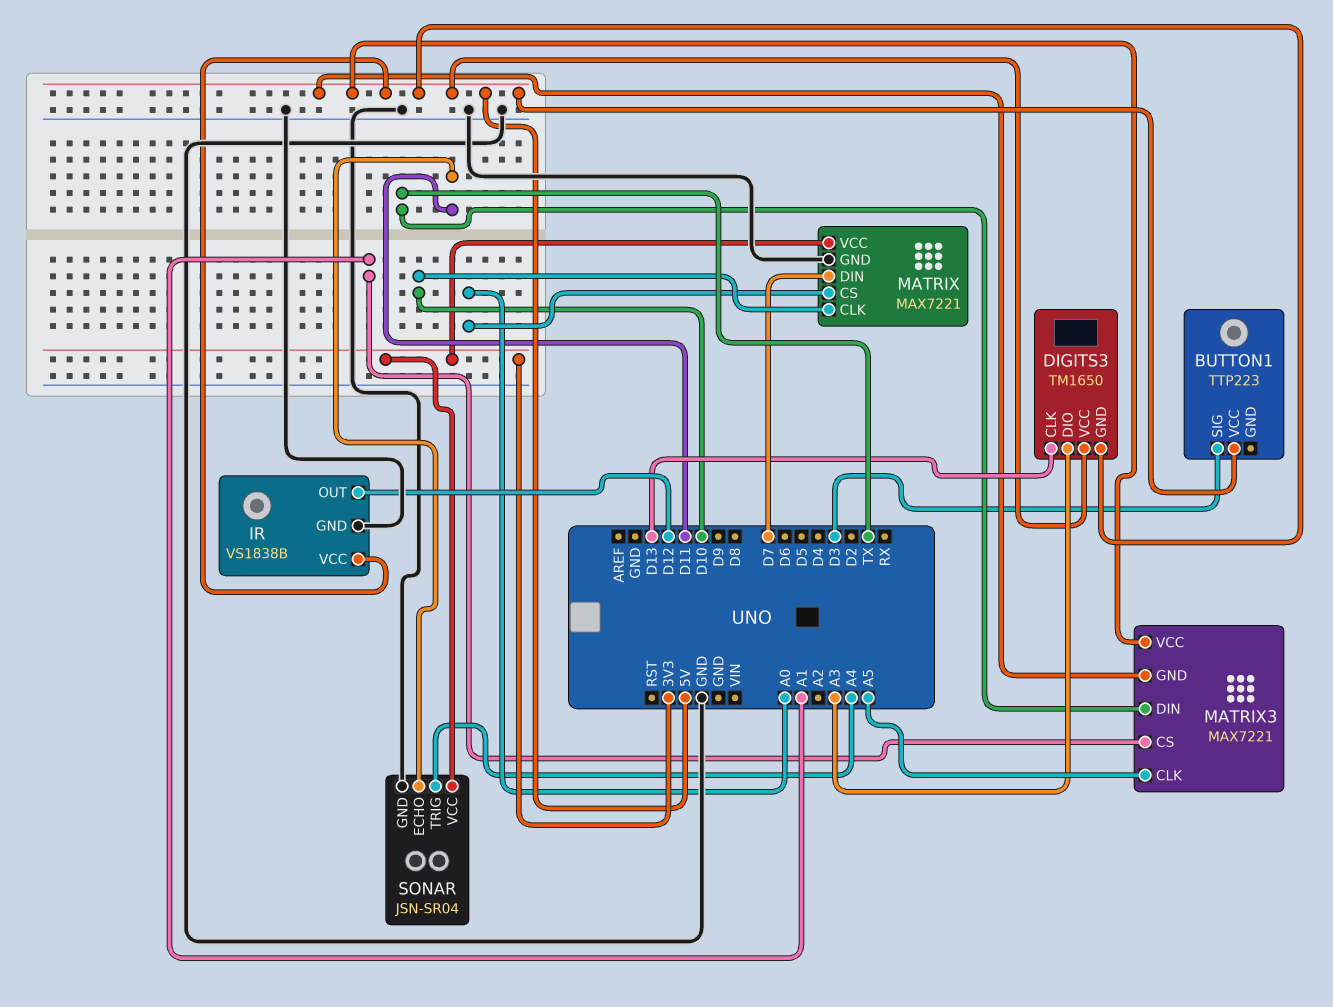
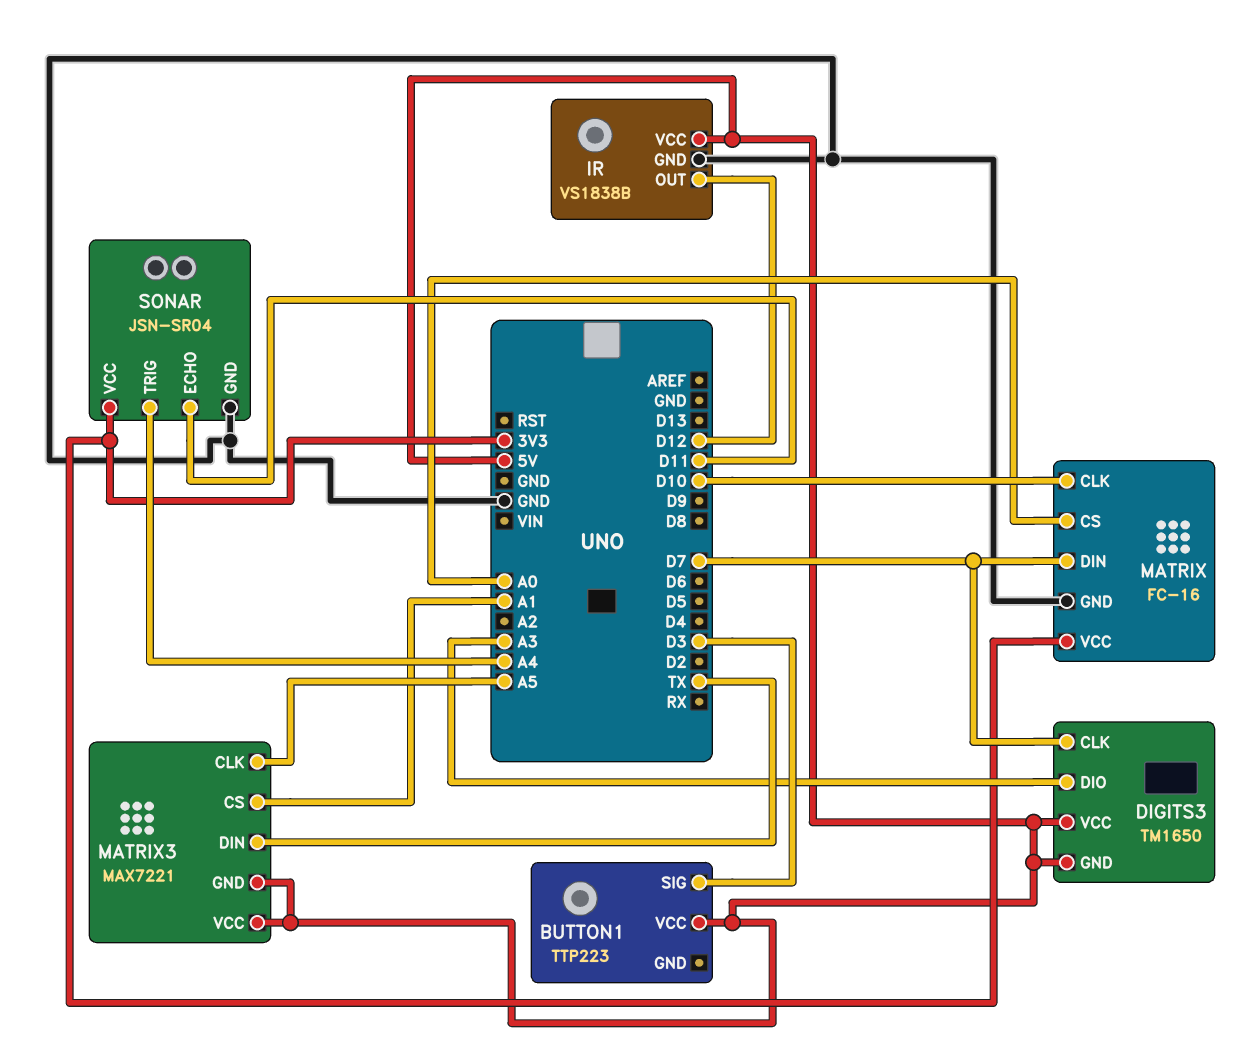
DIGITS3 pin CLK: D13 -> D7
MATRIX: MAX7221 -> FC-16

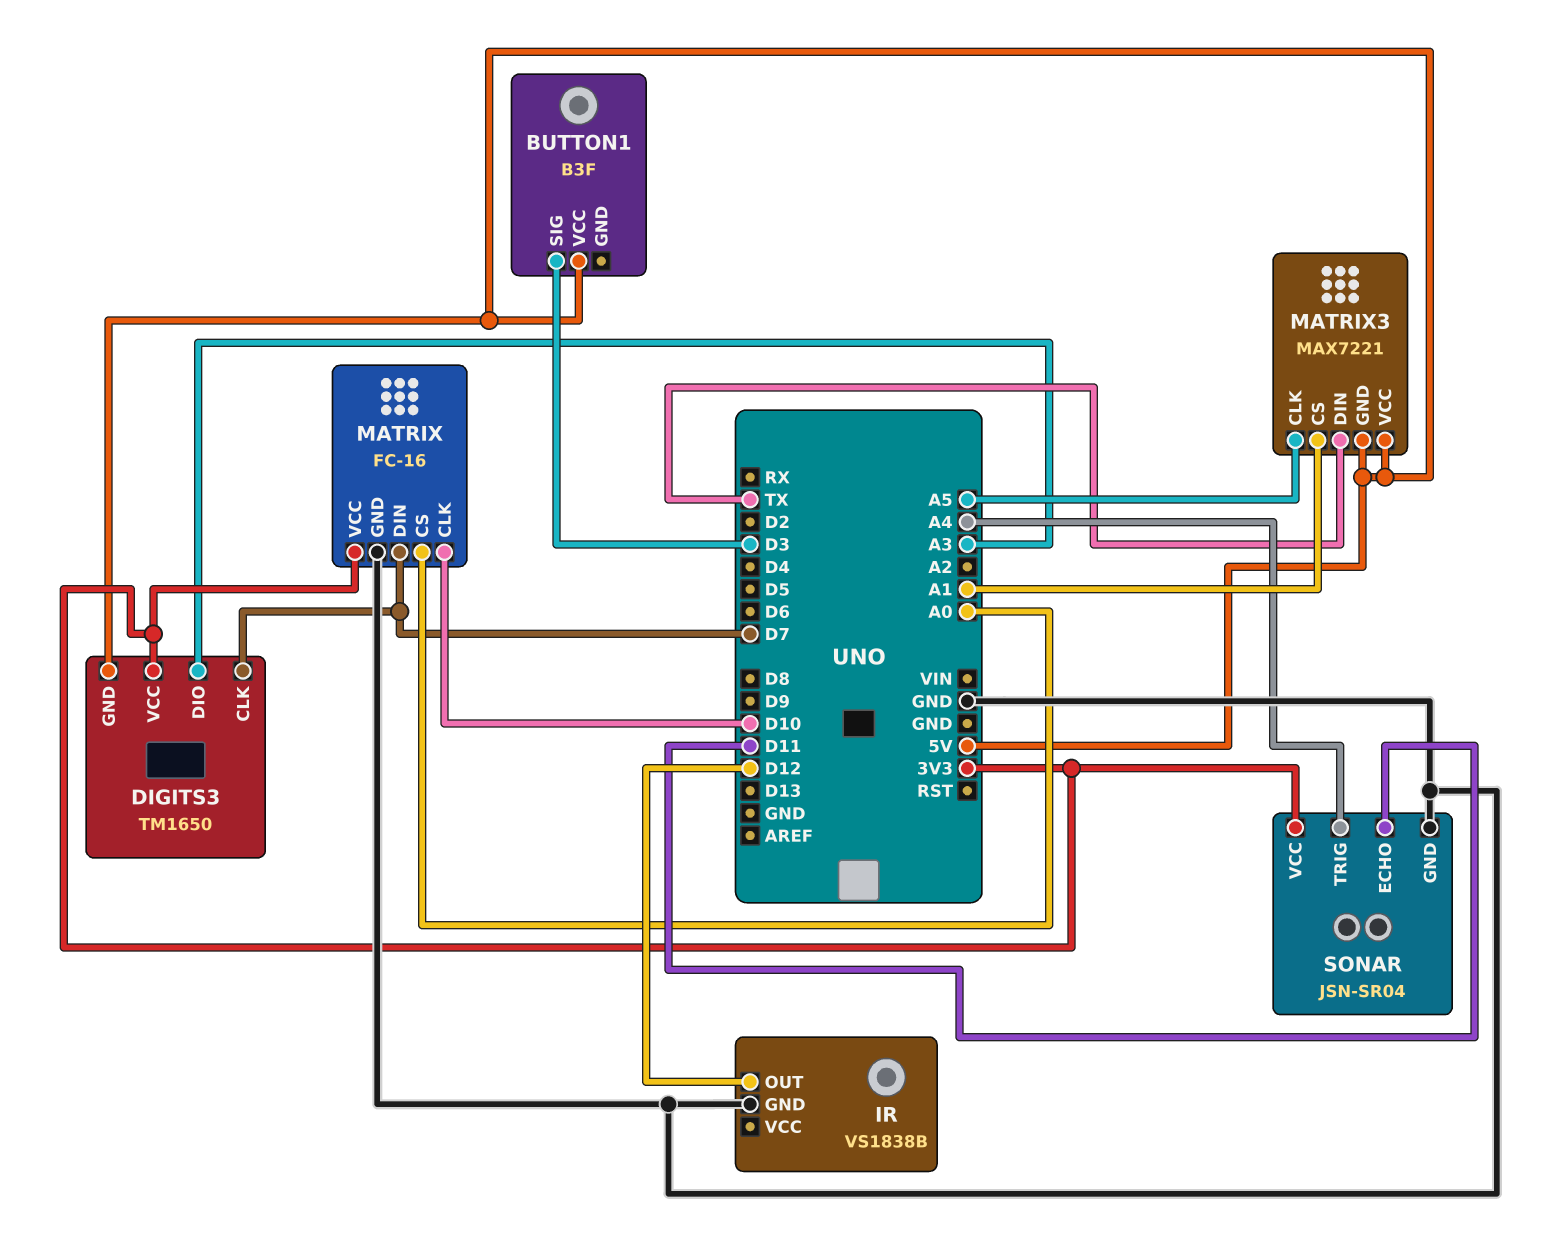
BUTTON1: TTP223 -> B3F
DIGITS3 pin VCC: 5V -> 3V3
IR pin VCC: 5V -> none

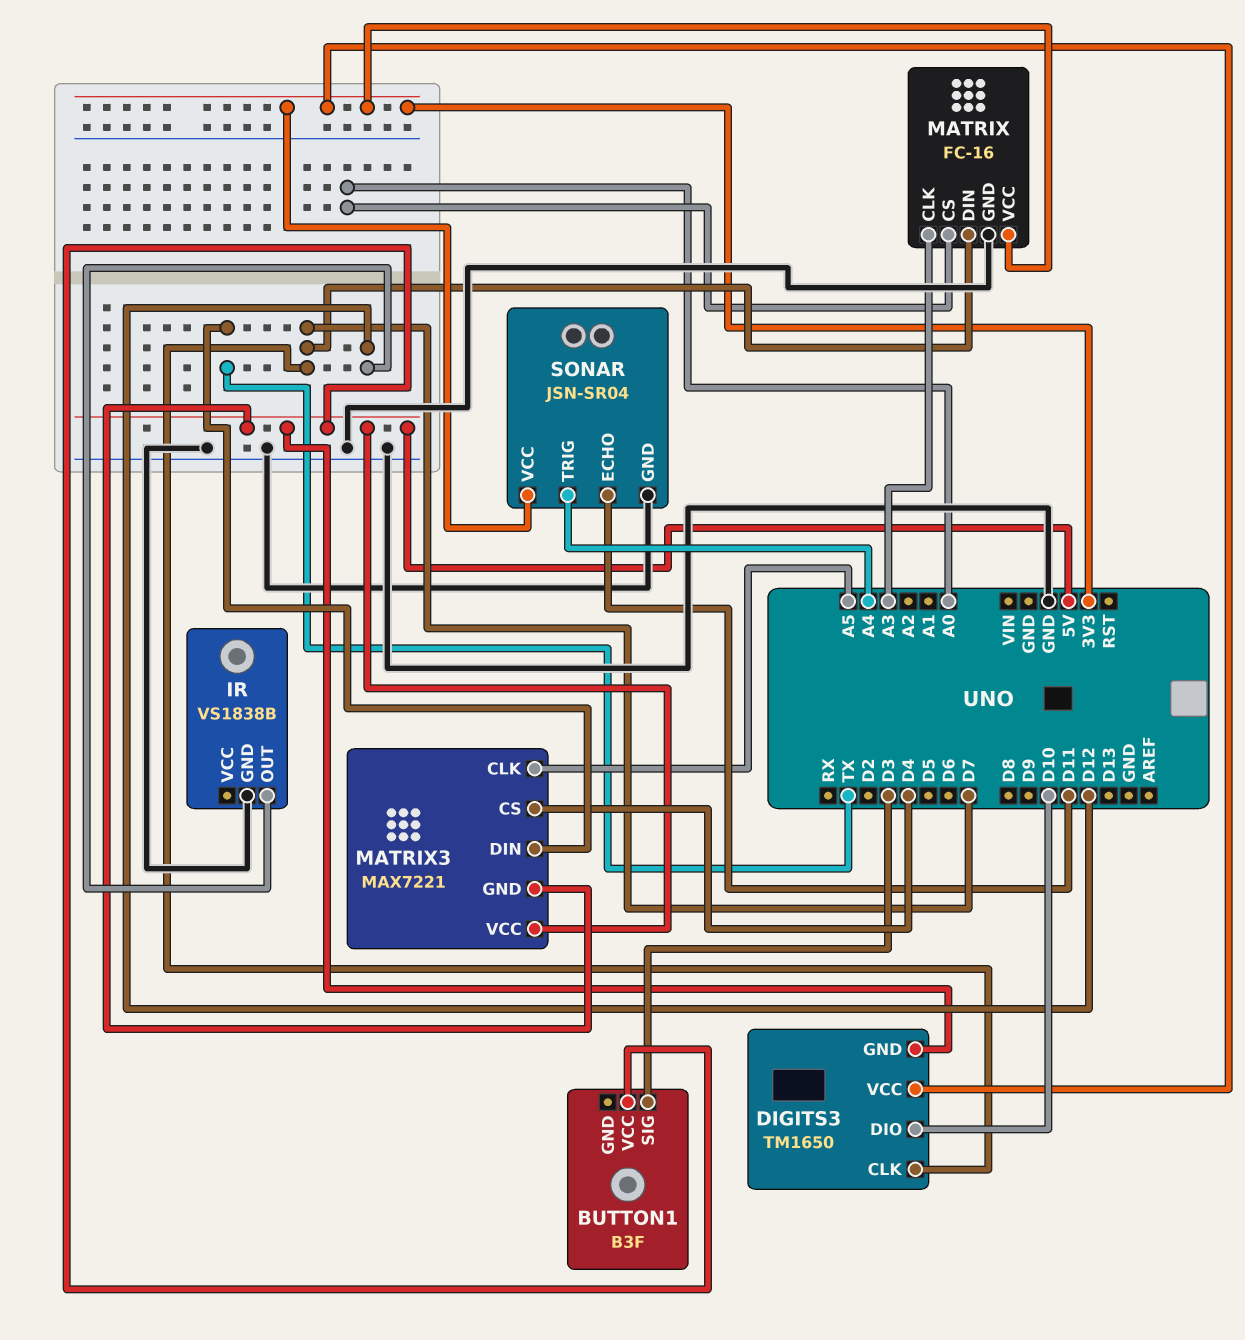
DIGITS3 pin DIO: A3 -> D10
MATRIX pin CLK: D10 -> A3
MATRIX3 pin CS: A1 -> D4

